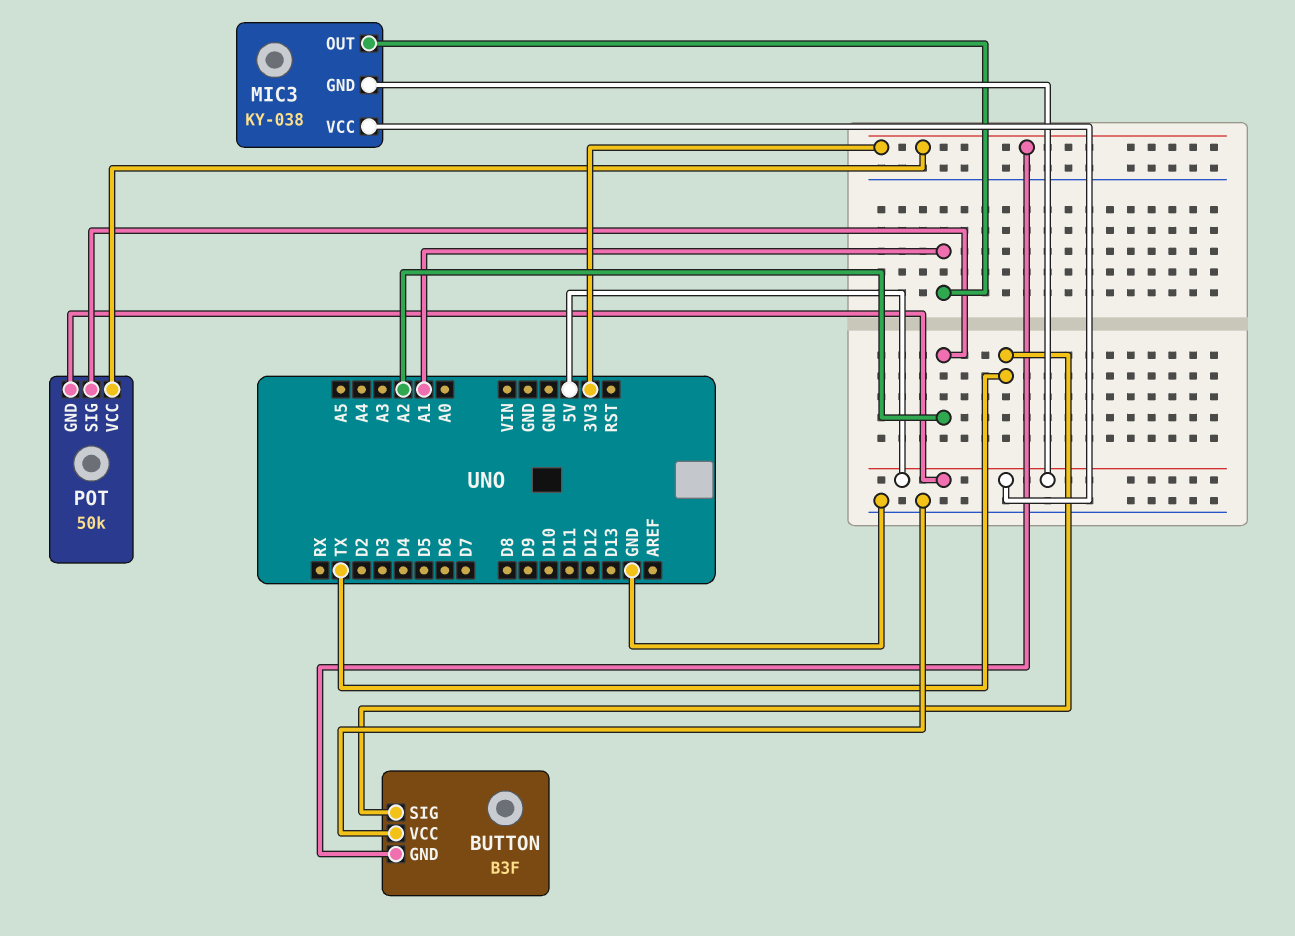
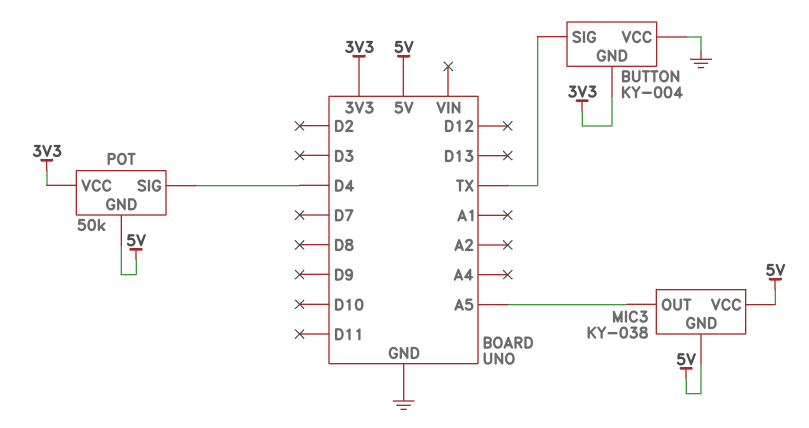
BUTTON: B3F -> KY-004
MIC3 pin OUT: A1 -> A5
POT pin SIG: A2 -> D4

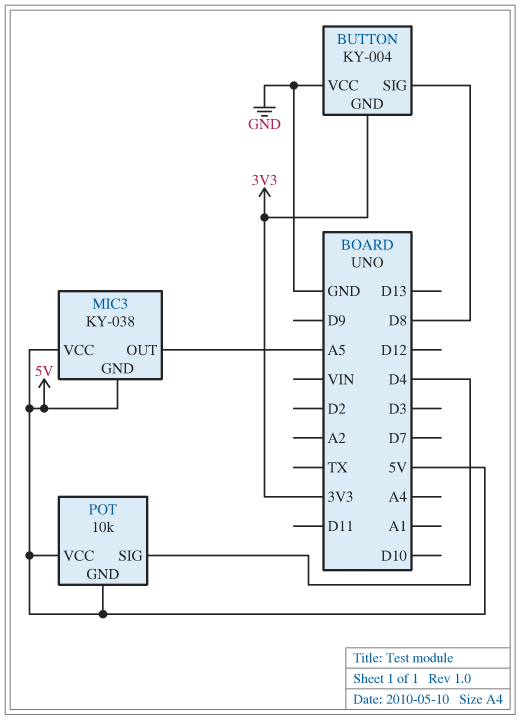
BUTTON pin SIG: TX -> D8
POT: 50k -> 10k
POT pin VCC: 3V3 -> 5V

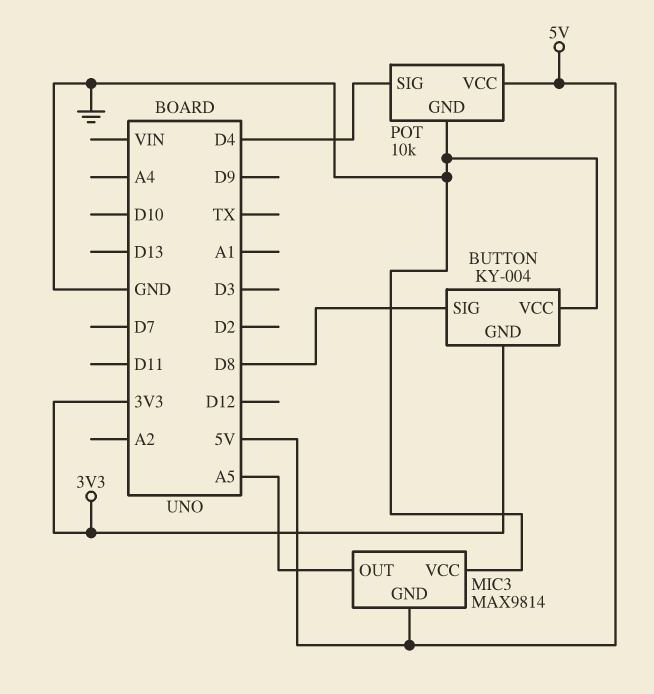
MIC3: KY-038 -> MAX9814
MIC3 pin VCC: 5V -> GND
POT pin GND: 5V -> GND

